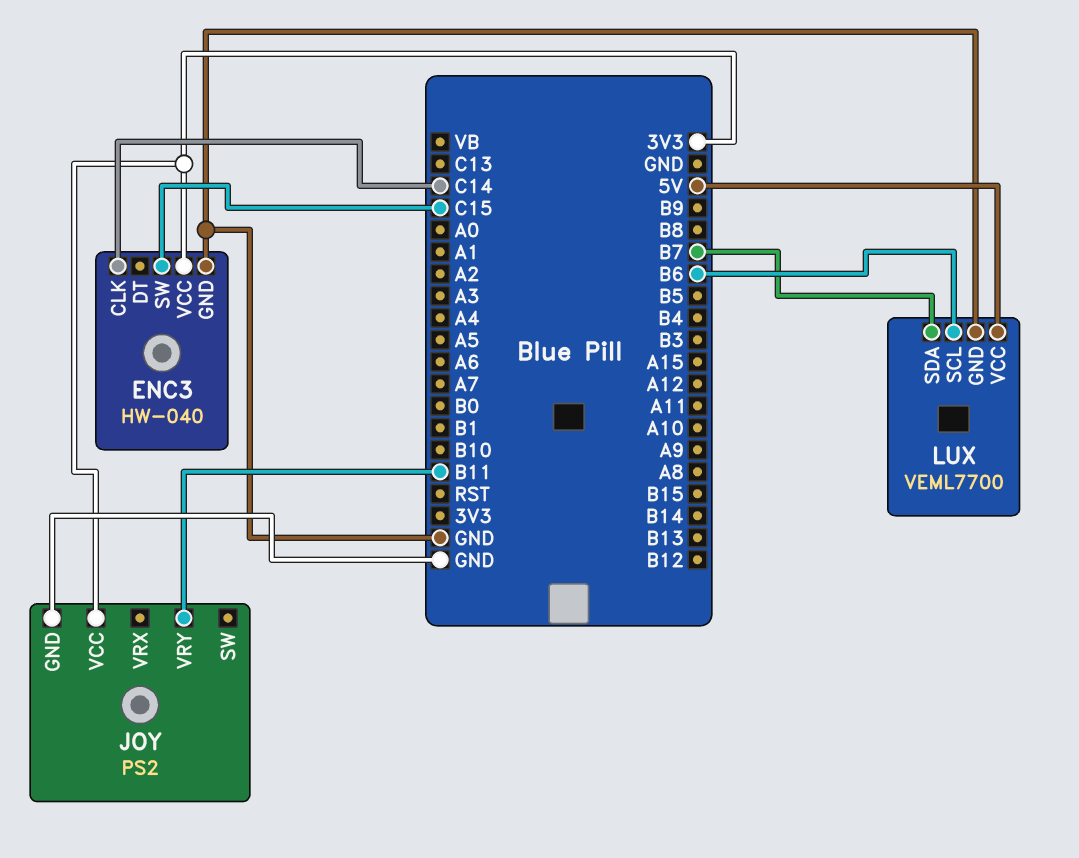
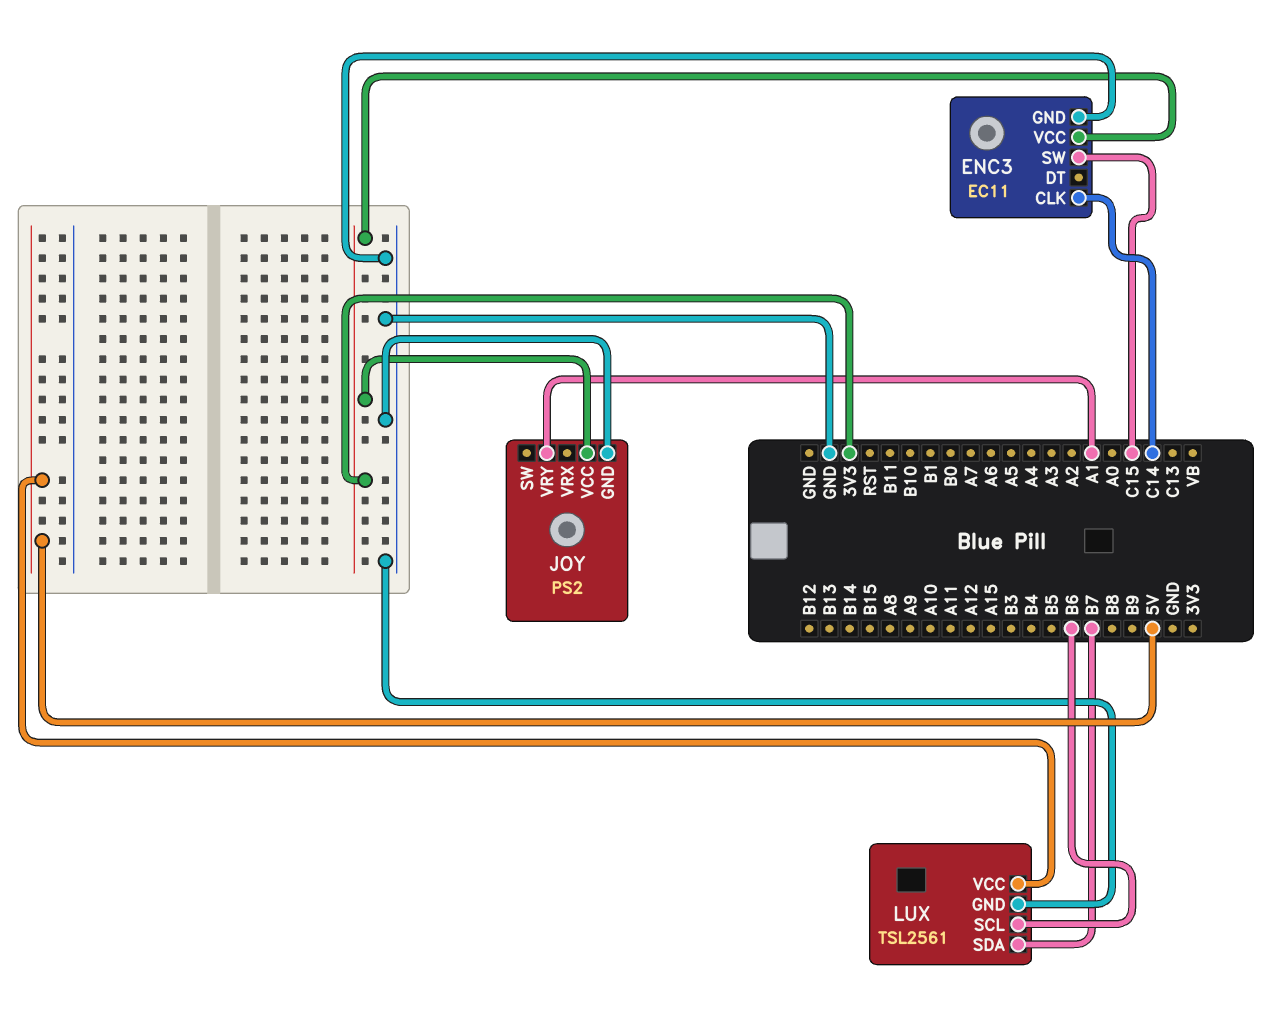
ENC3: HW-040 -> EC11
JOY pin VRY: B11 -> A1
LUX: VEML7700 -> TSL2561

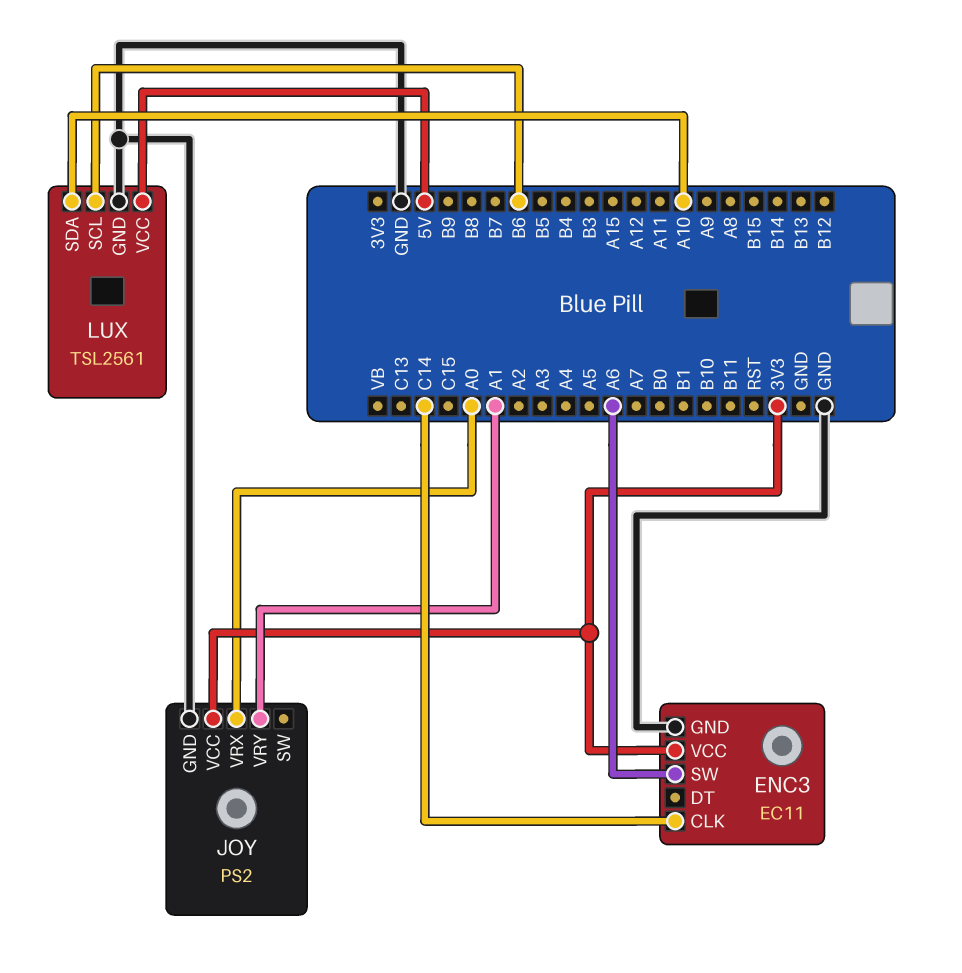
ENC3 pin SW: C15 -> A6
JOY pin VRX: none -> A0
LUX pin SDA: B7 -> A10

